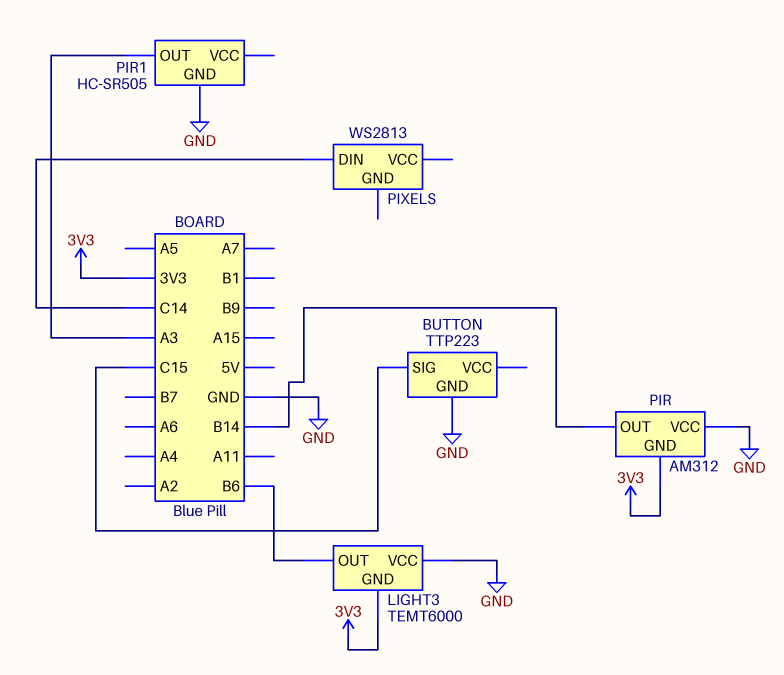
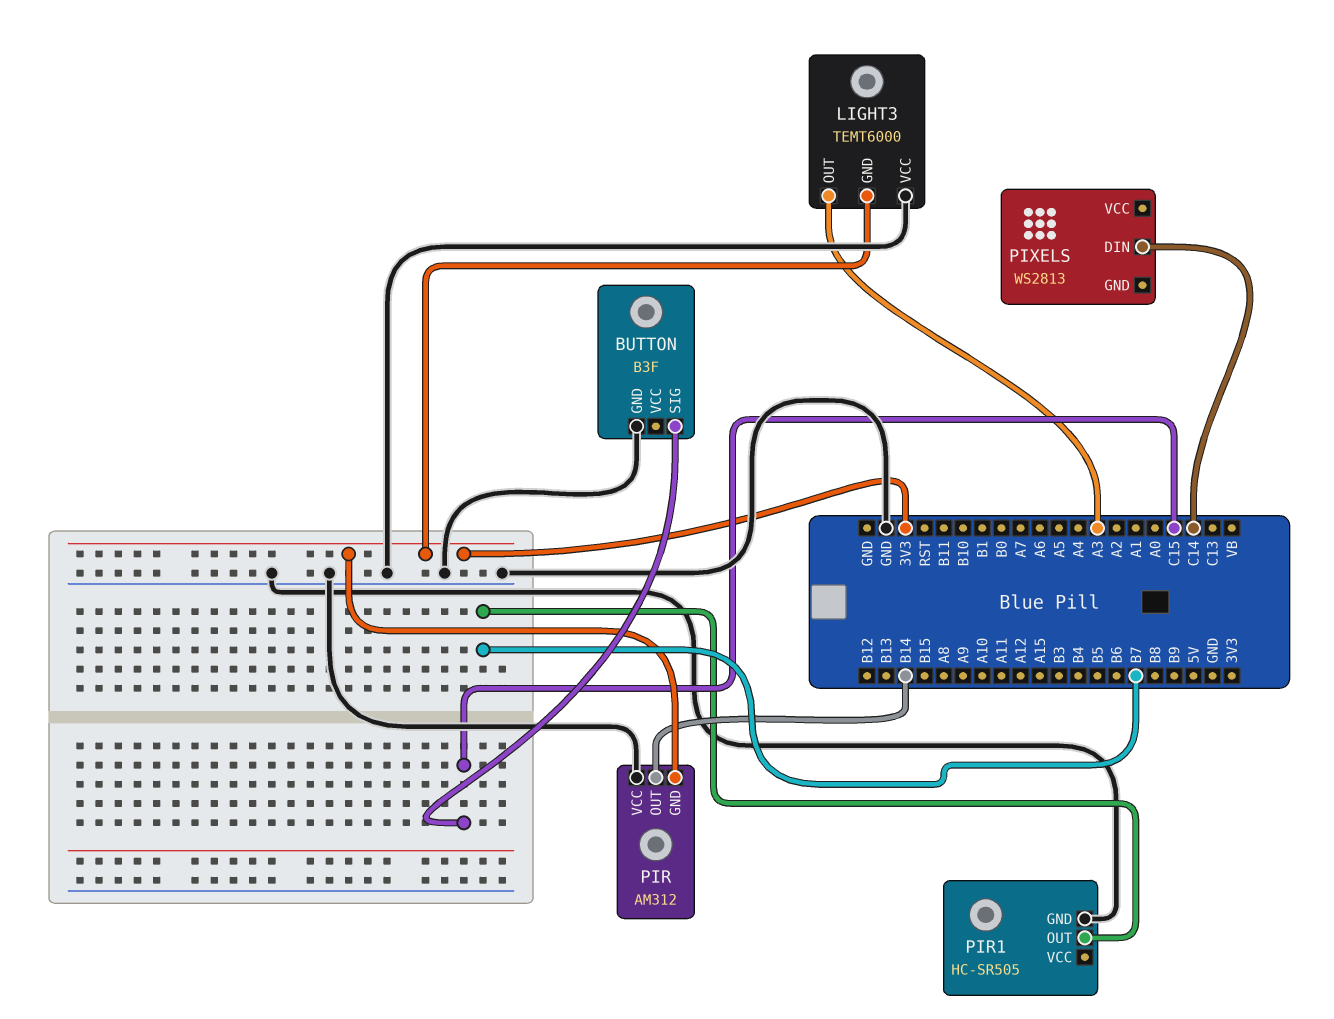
BUTTON: TTP223 -> B3F
LIGHT3 pin OUT: B6 -> A3
PIR1 pin OUT: A3 -> B7

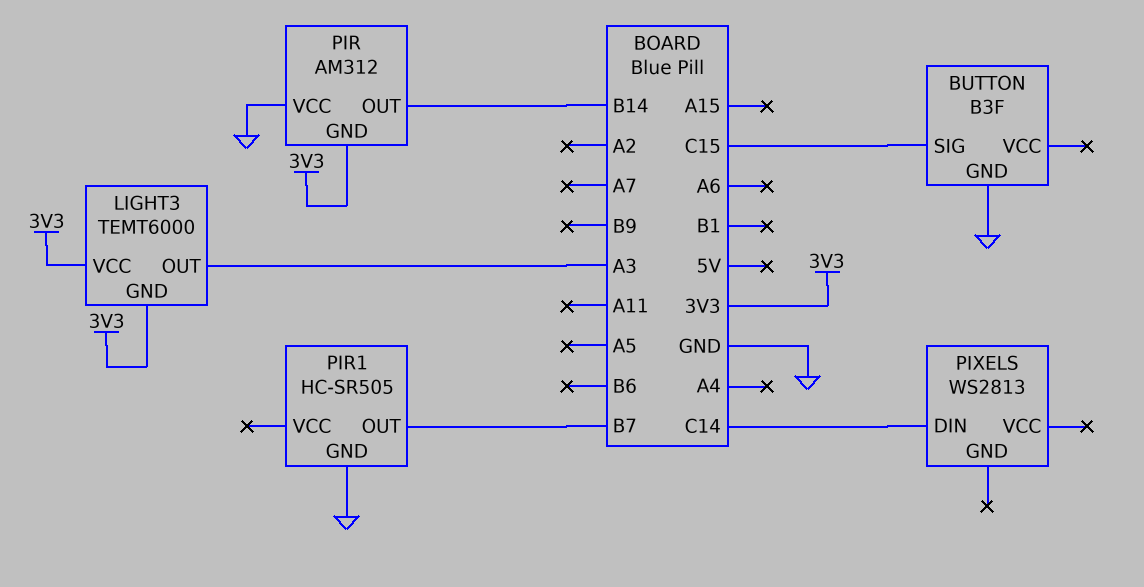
LIGHT3 pin VCC: GND -> 3V3

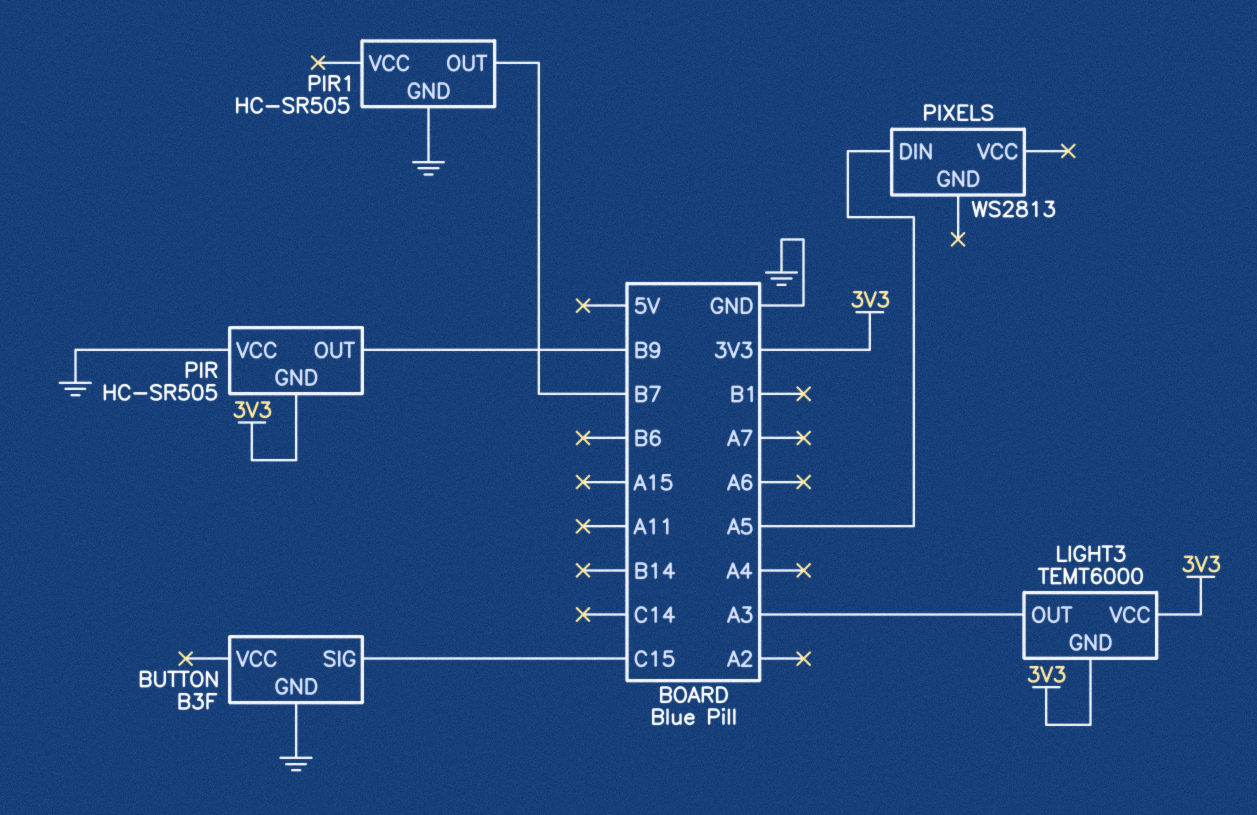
PIR: AM312 -> HC-SR505
PIR pin OUT: B14 -> B9
PIXELS pin DIN: C14 -> A5

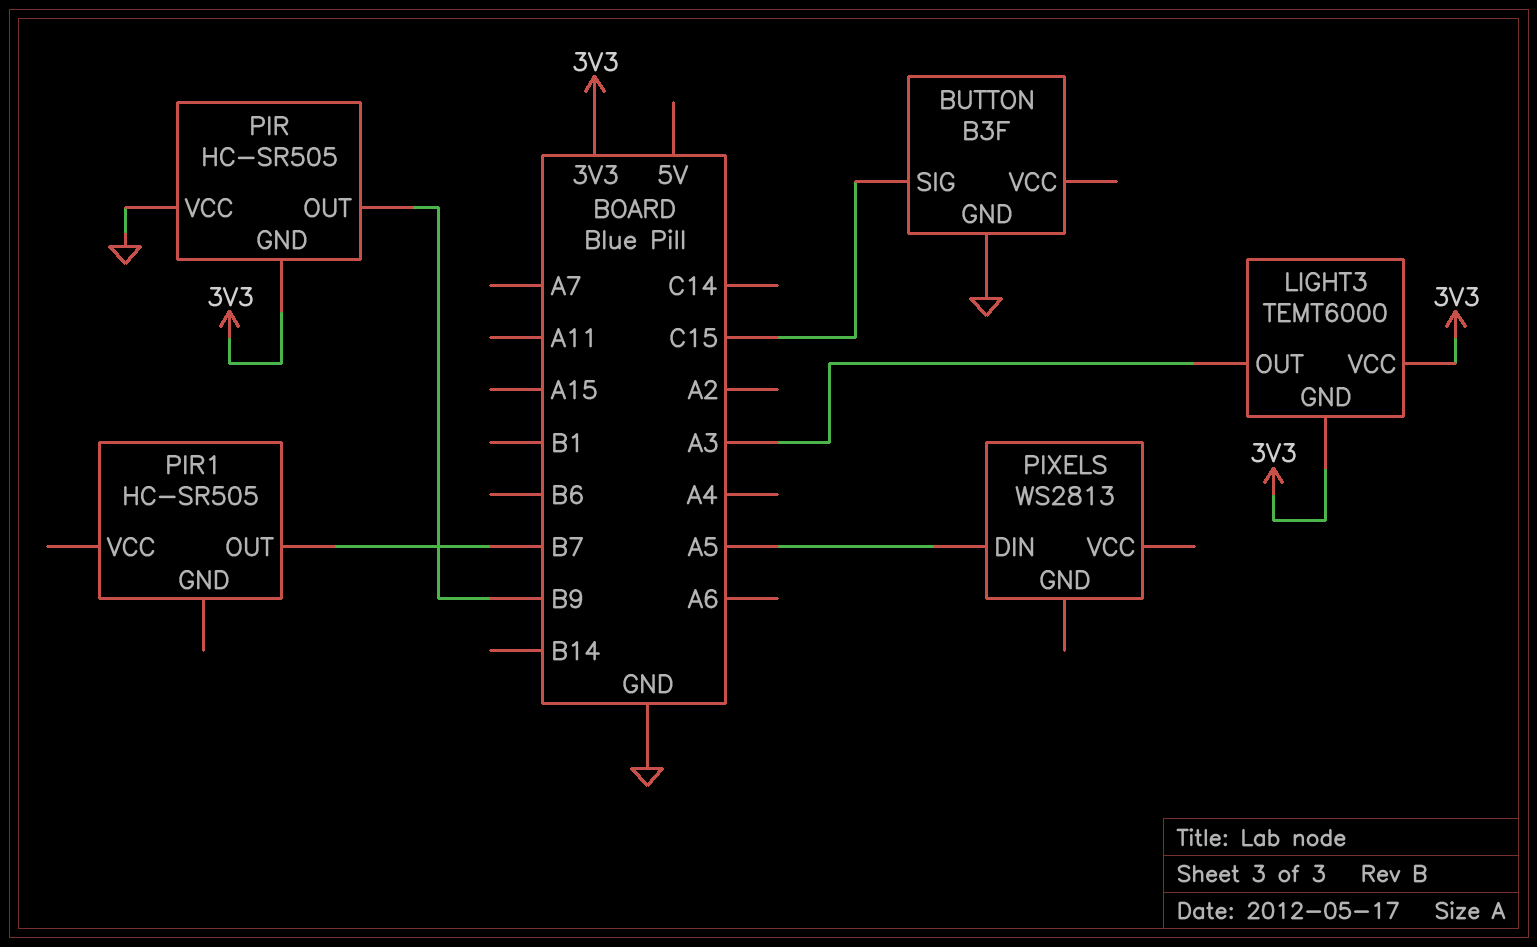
PIR1 pin GND: GND -> none

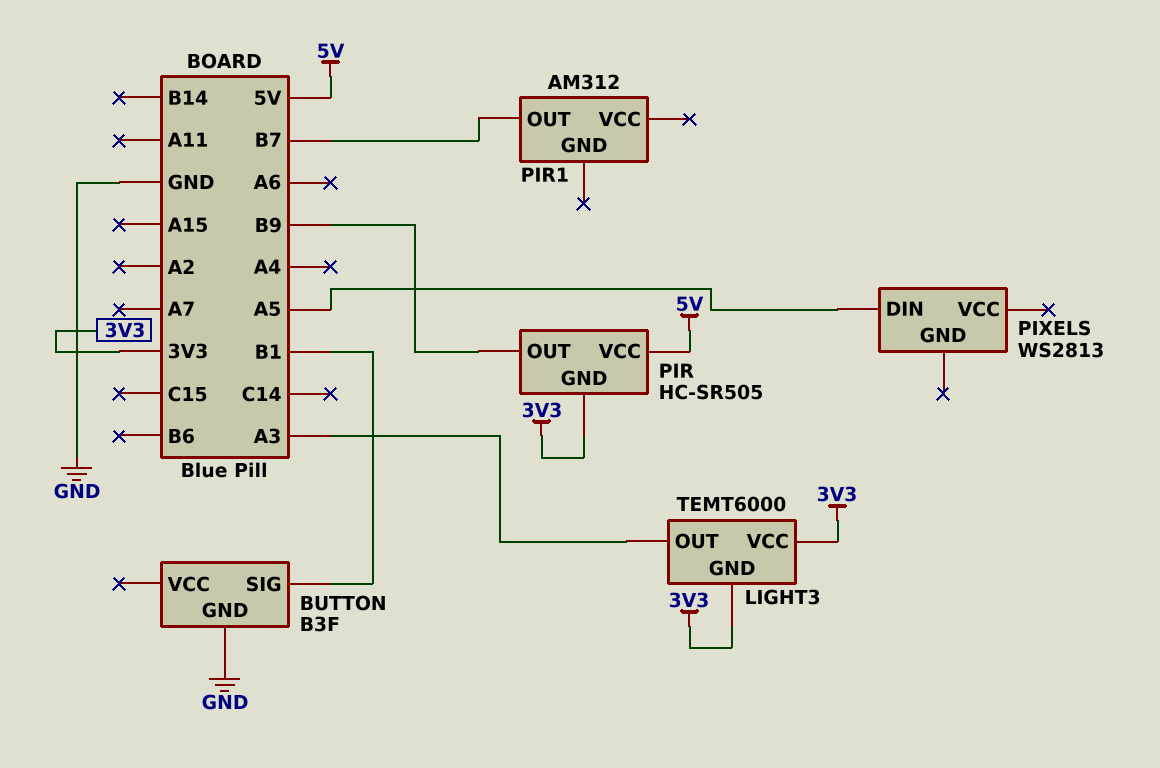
BUTTON pin SIG: C15 -> B1
PIR pin VCC: GND -> 5V
PIR1: HC-SR505 -> AM312

